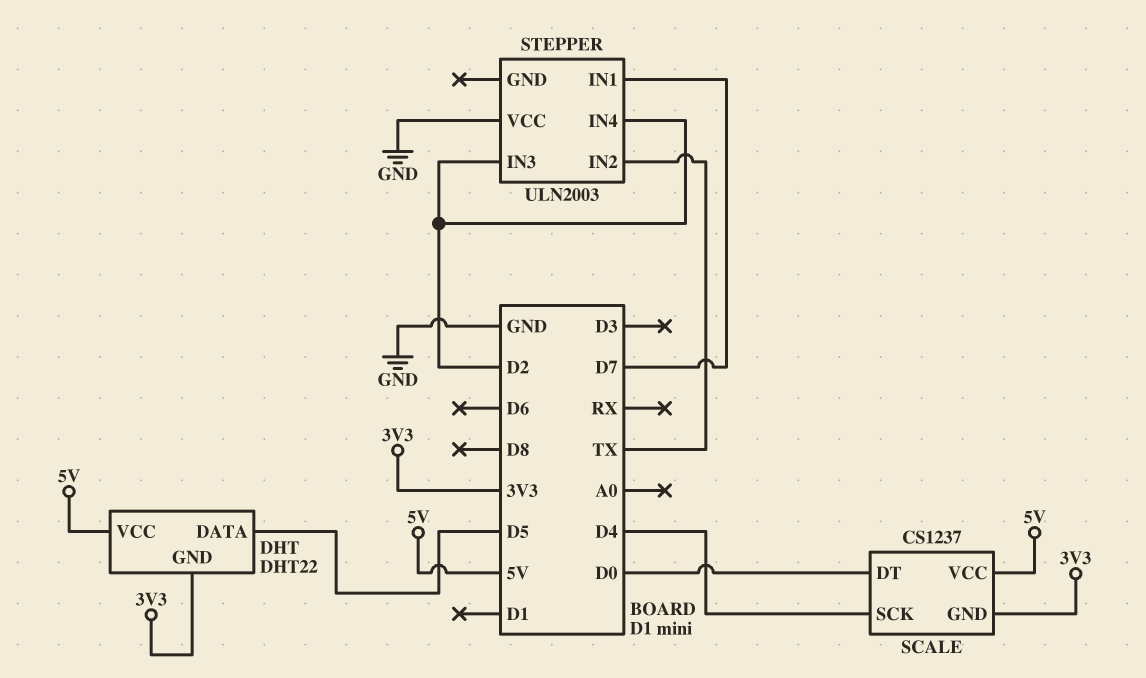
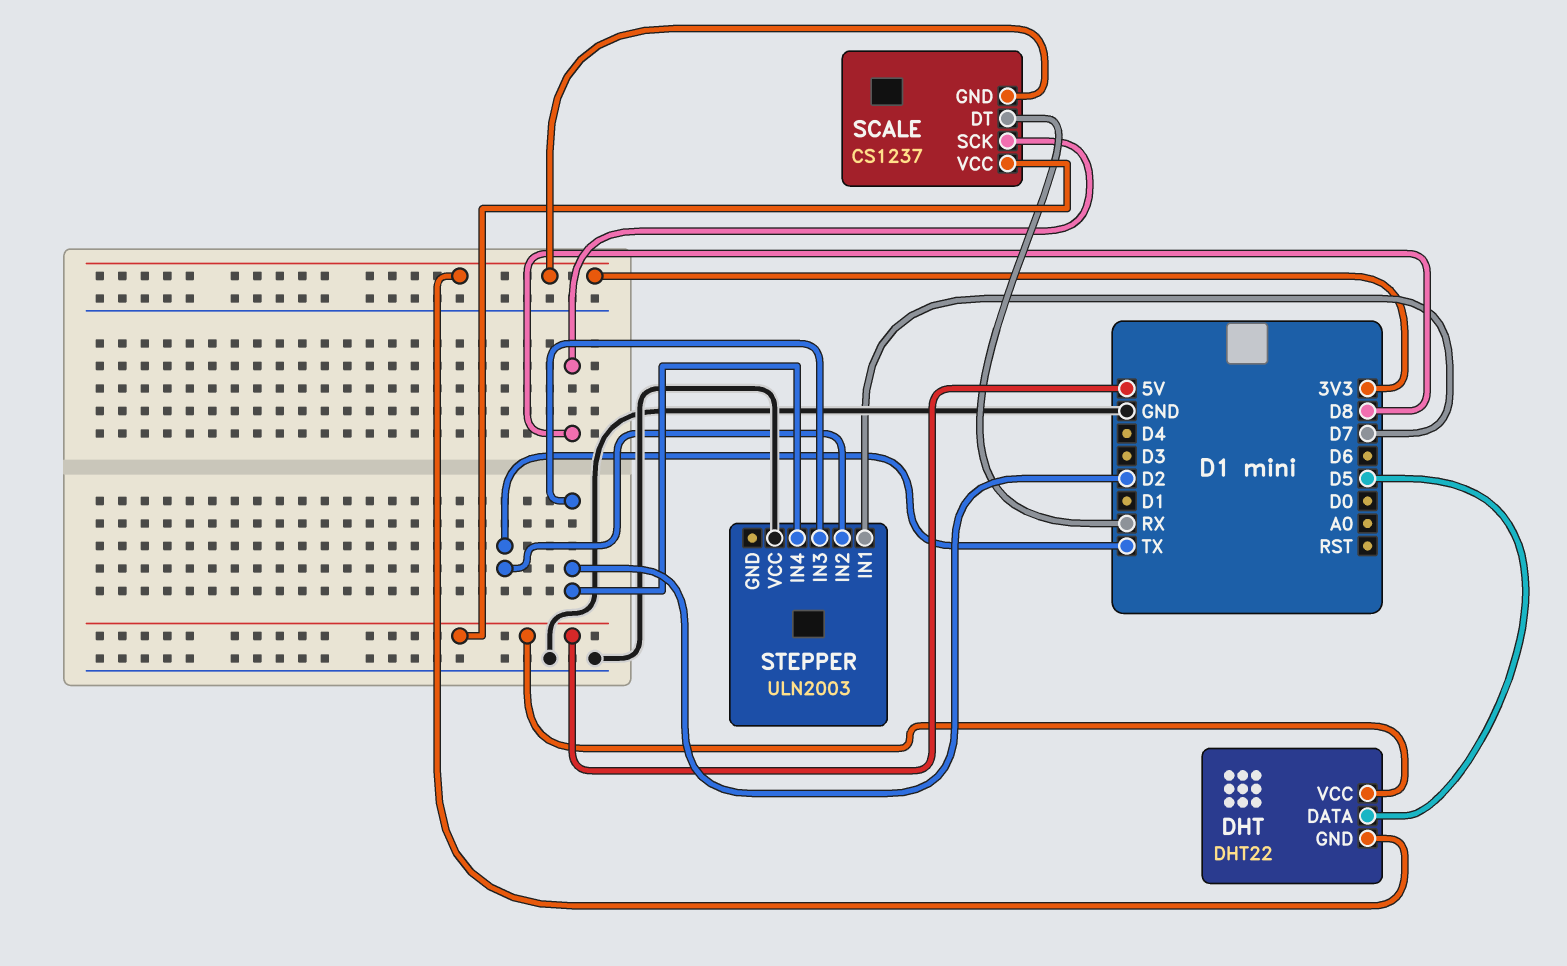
SCALE pin DT: D0 -> RX
SCALE pin SCK: D4 -> D8

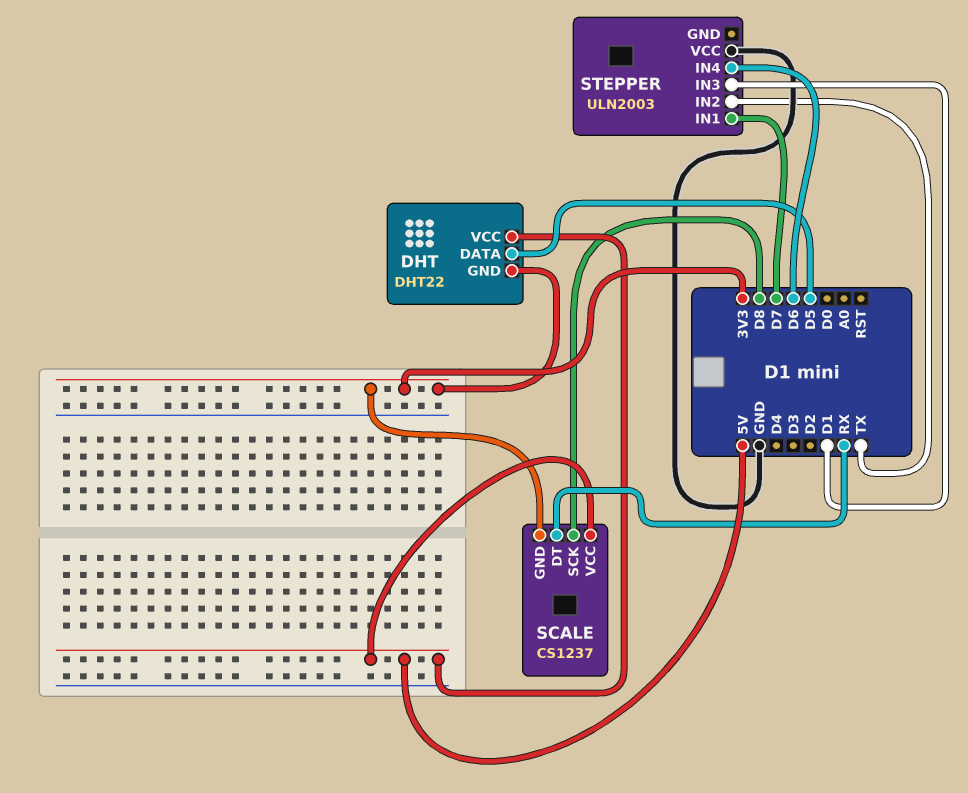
STEPPER pin IN3: D2 -> D1
STEPPER pin IN4: D2 -> D6

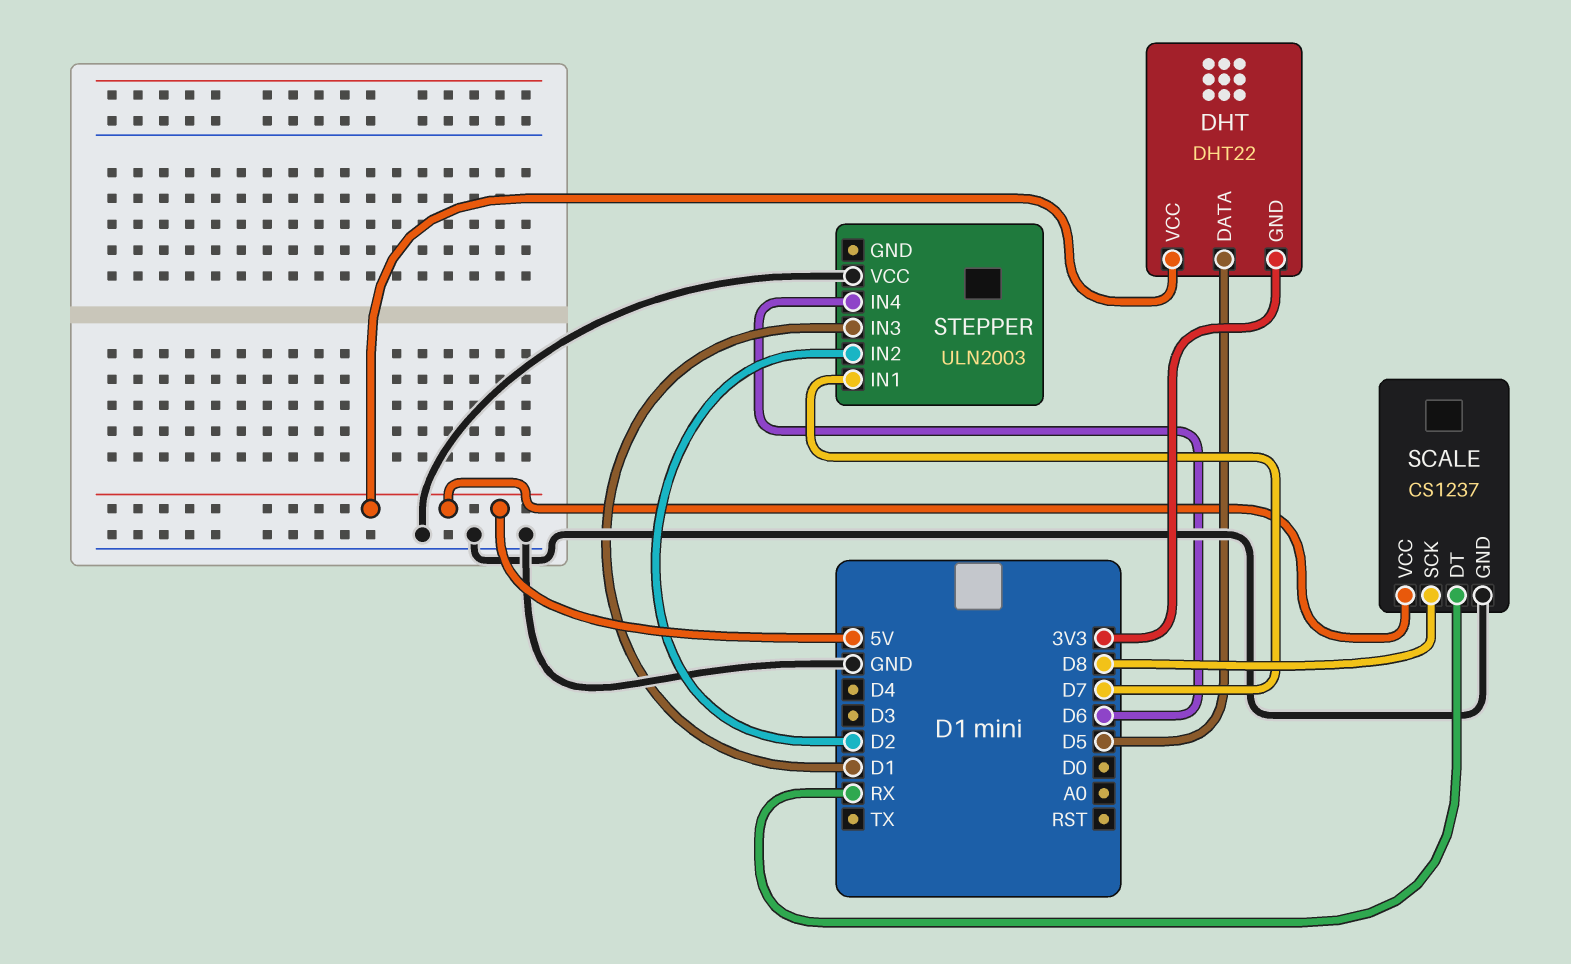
SCALE pin GND: 3V3 -> GND
STEPPER pin IN2: TX -> D2

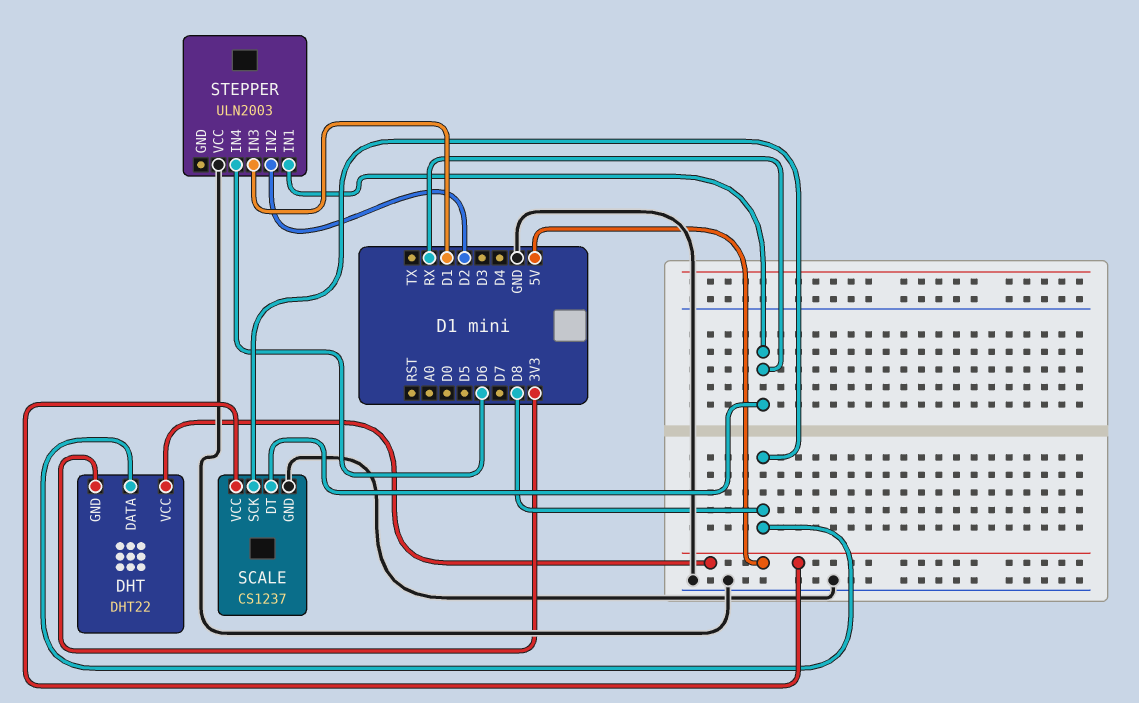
DHT pin DATA: D5 -> D8
STEPPER pin IN1: D7 -> RX

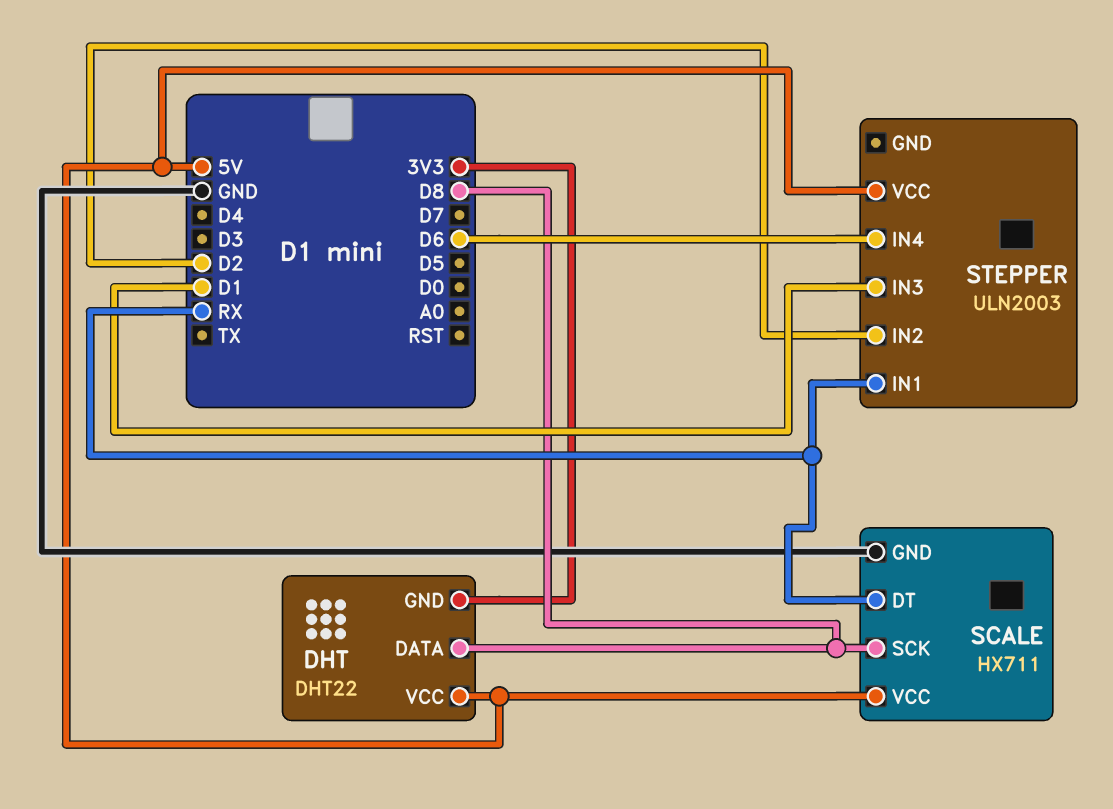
SCALE: CS1237 -> HX711
STEPPER pin VCC: GND -> 5V

